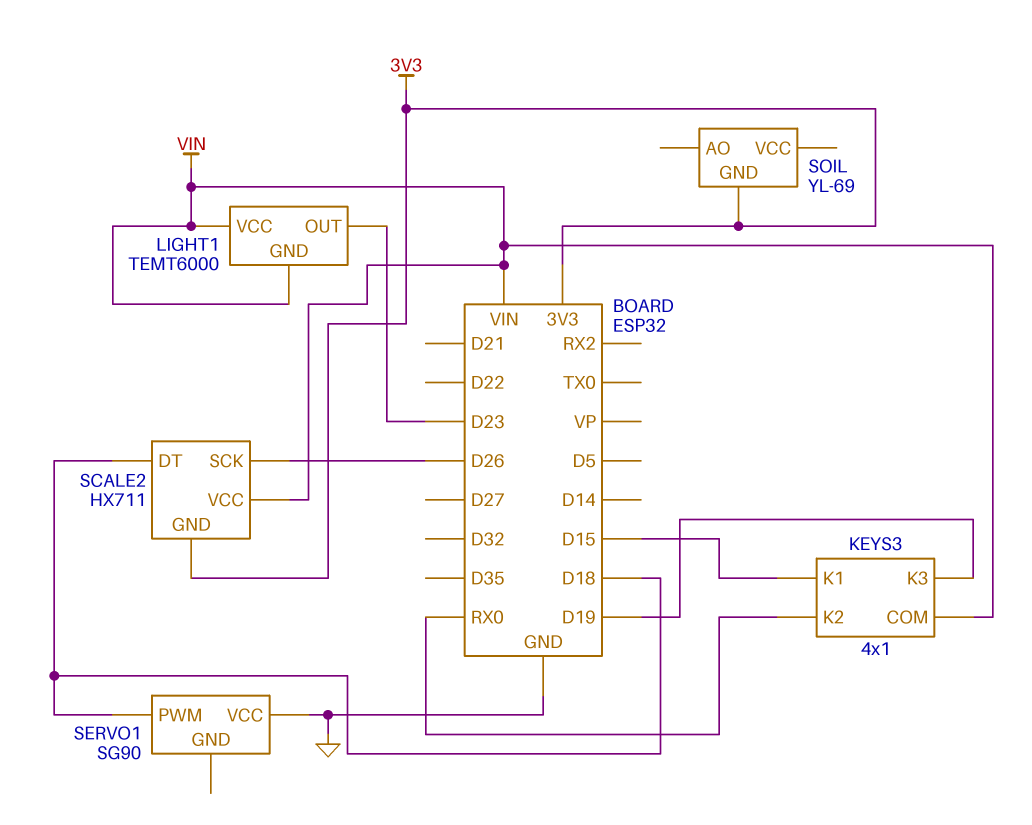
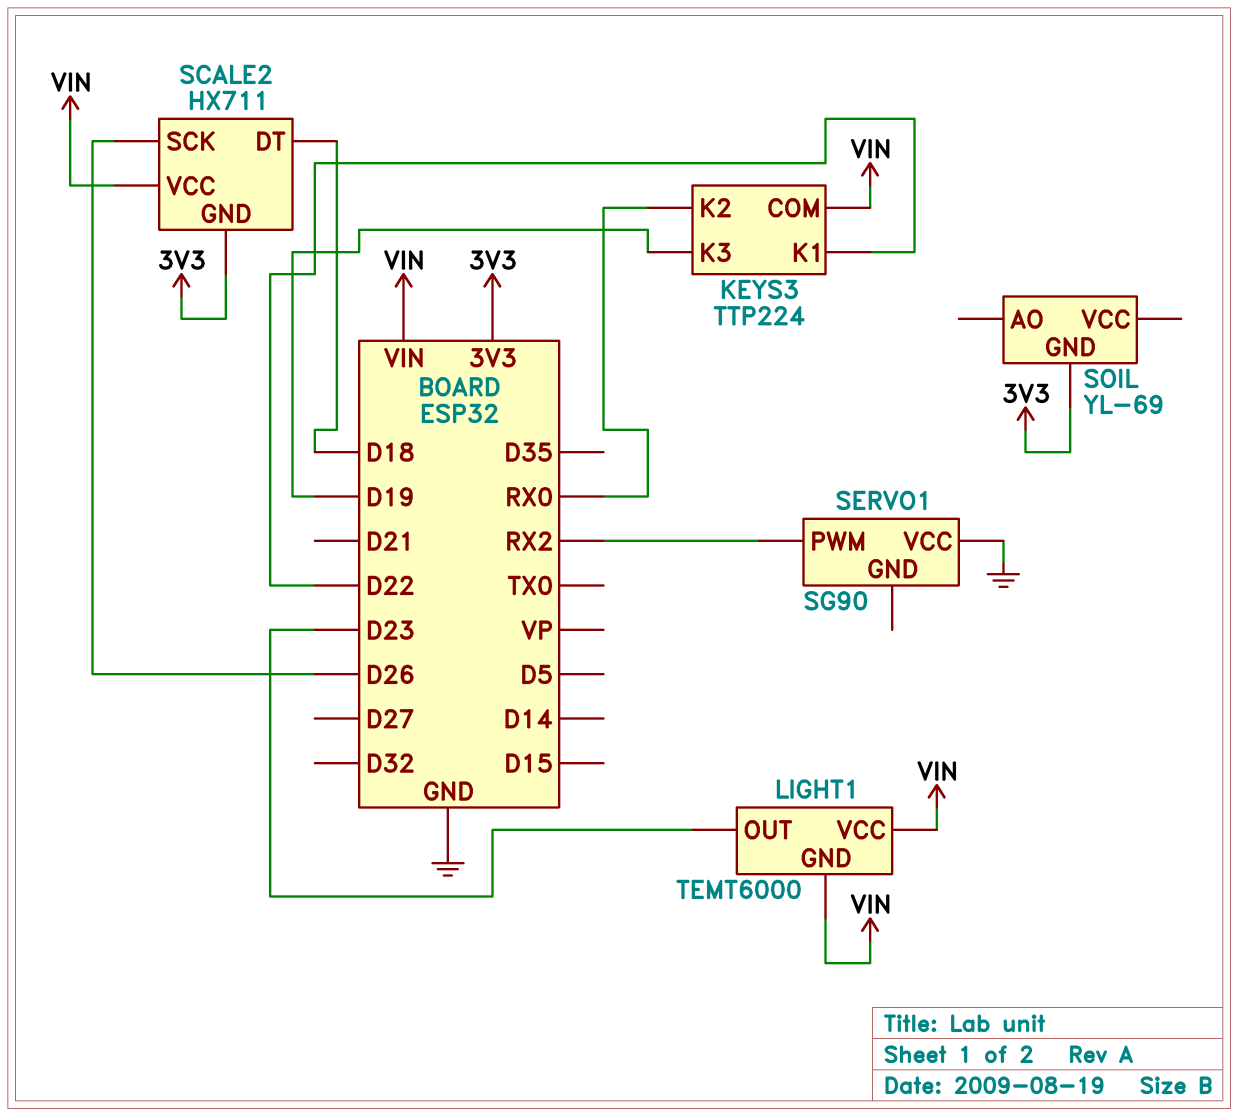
KEYS3: 4x1 -> TTP224
KEYS3 pin K1: D15 -> D22
SERVO1 pin PWM: D18 -> RX2

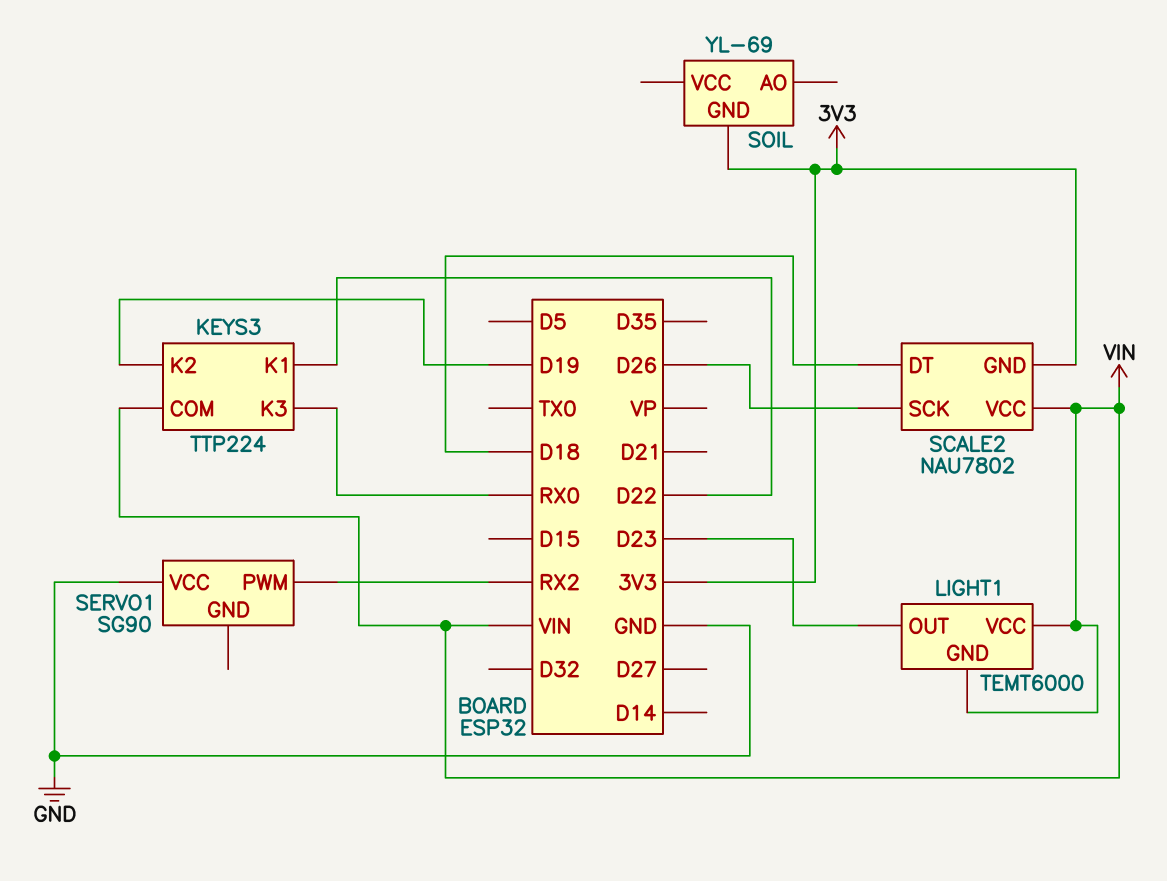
KEYS3 pin K2: RX0 -> D19
KEYS3 pin K3: D19 -> RX0
SCALE2: HX711 -> NAU7802

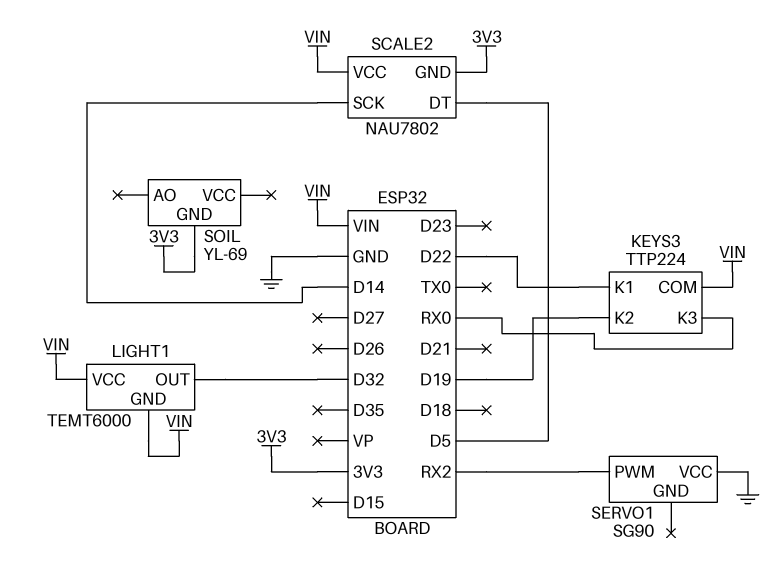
LIGHT1 pin OUT: D23 -> D32
SCALE2 pin DT: D18 -> D5
SCALE2 pin SCK: D26 -> D14

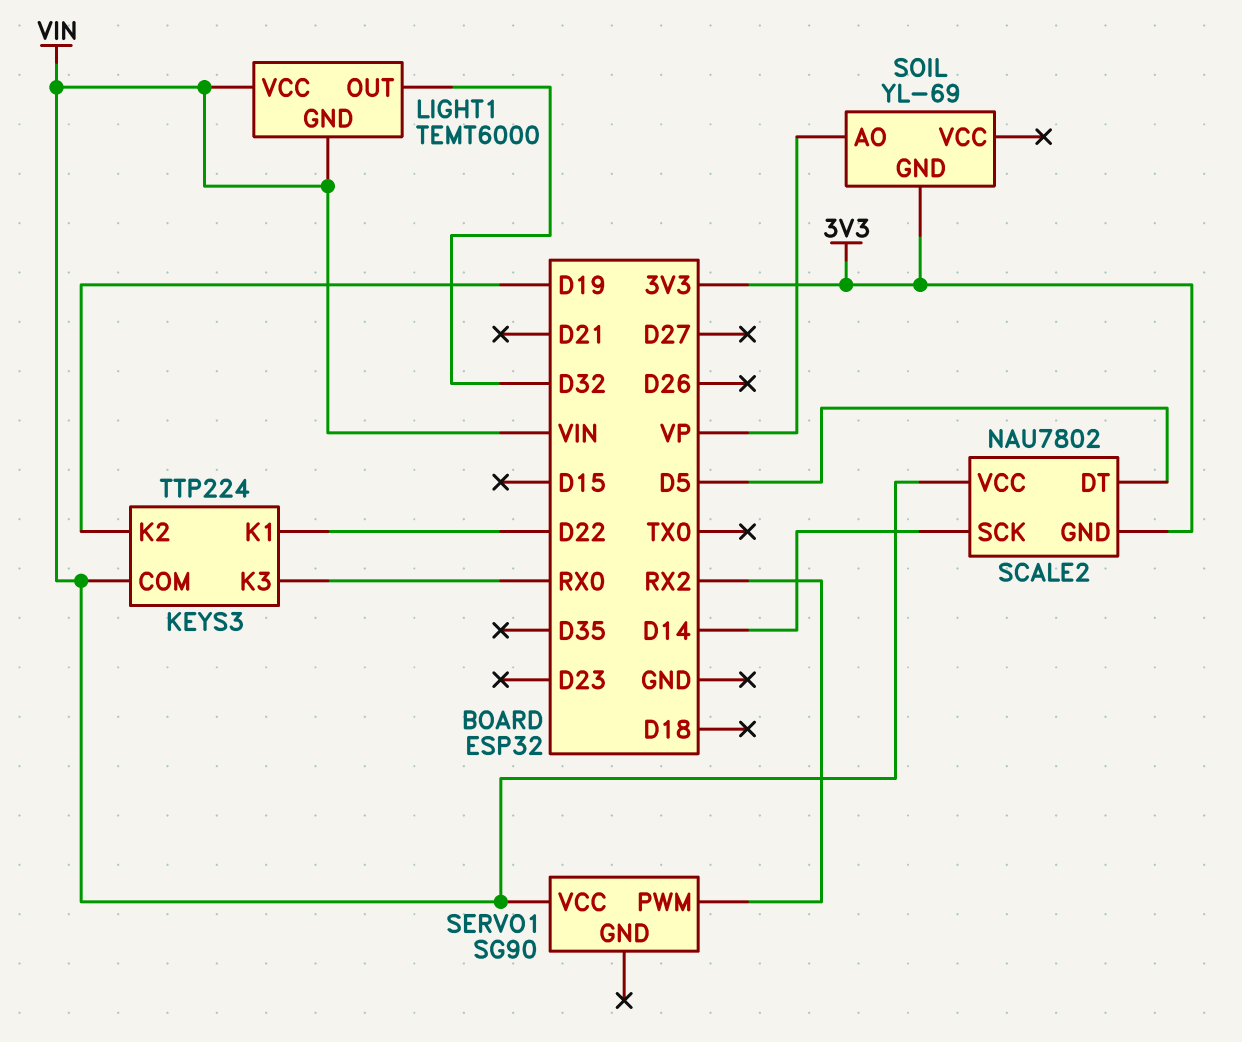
SERVO1 pin VCC: GND -> VIN
SOIL pin AO: none -> VP

